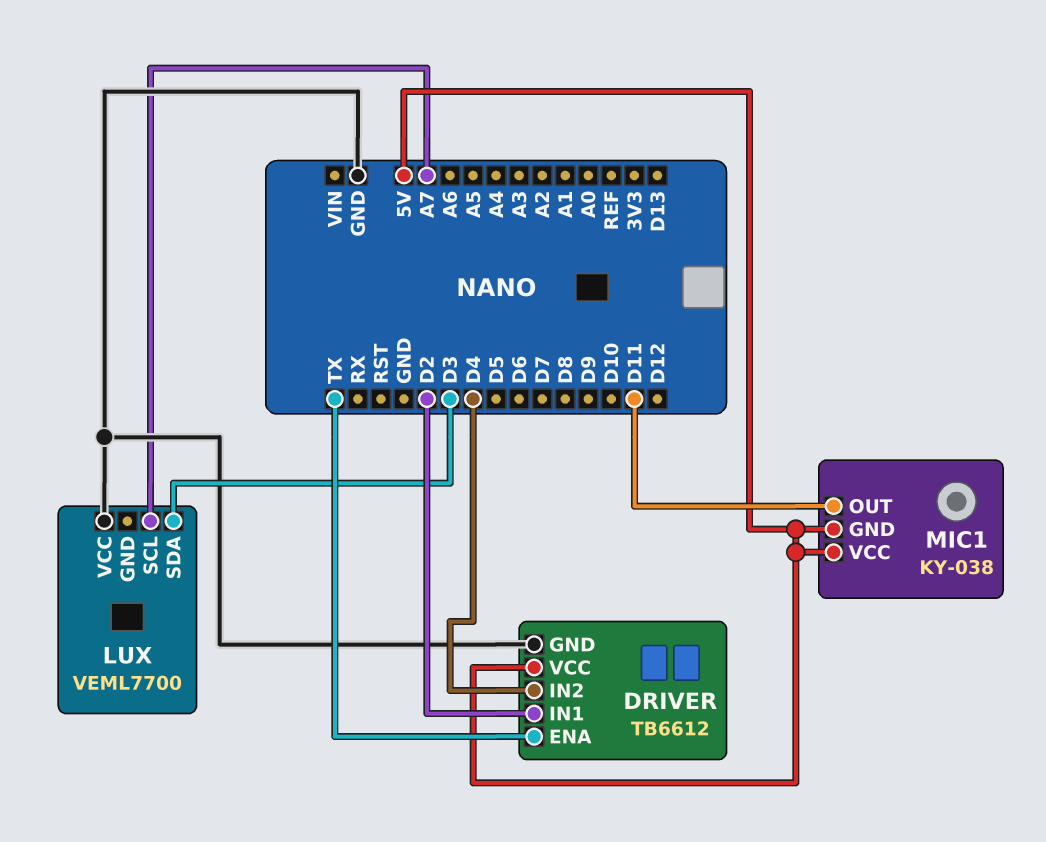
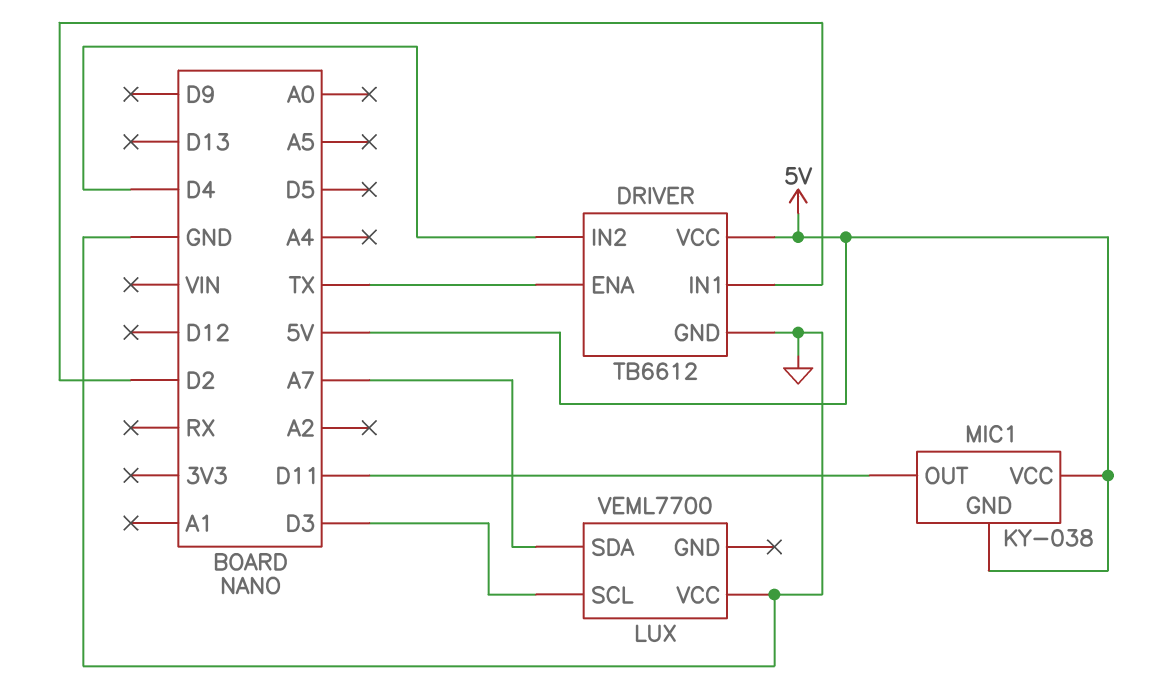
LUX pin SCL: A7 -> D3
LUX pin SDA: D3 -> A7

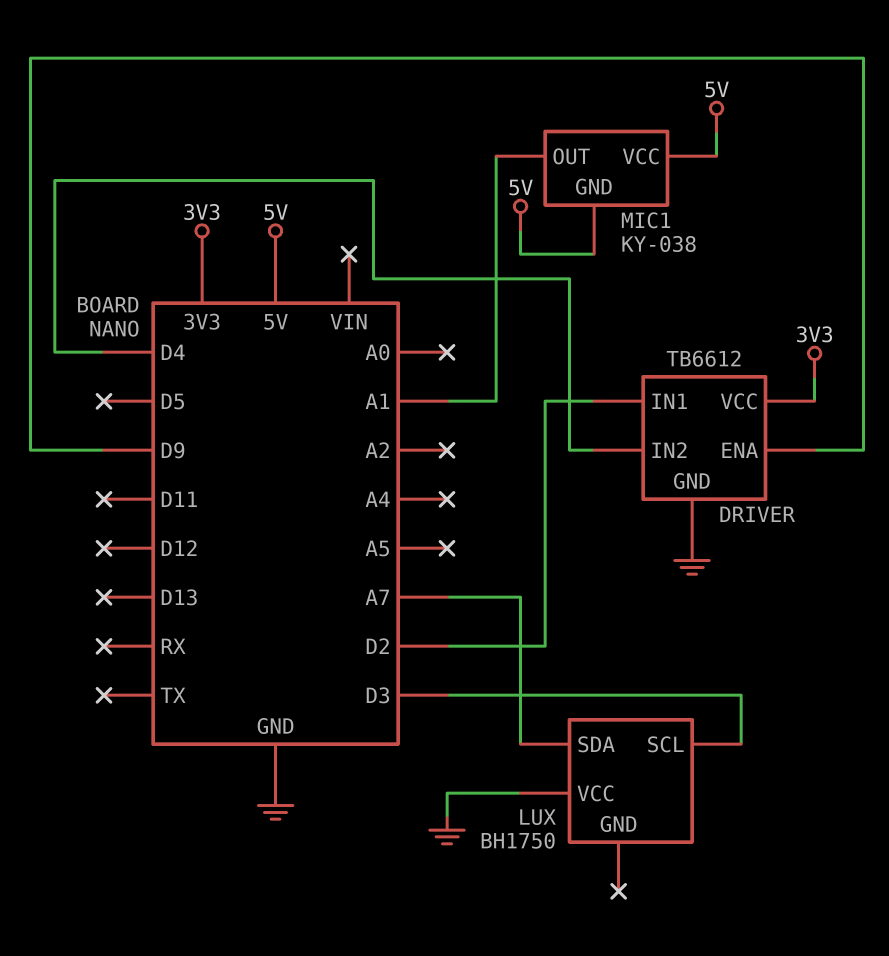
DRIVER pin ENA: TX -> D9
DRIVER pin VCC: 5V -> 3V3
LUX: VEML7700 -> BH1750
MIC1 pin OUT: D11 -> A1

